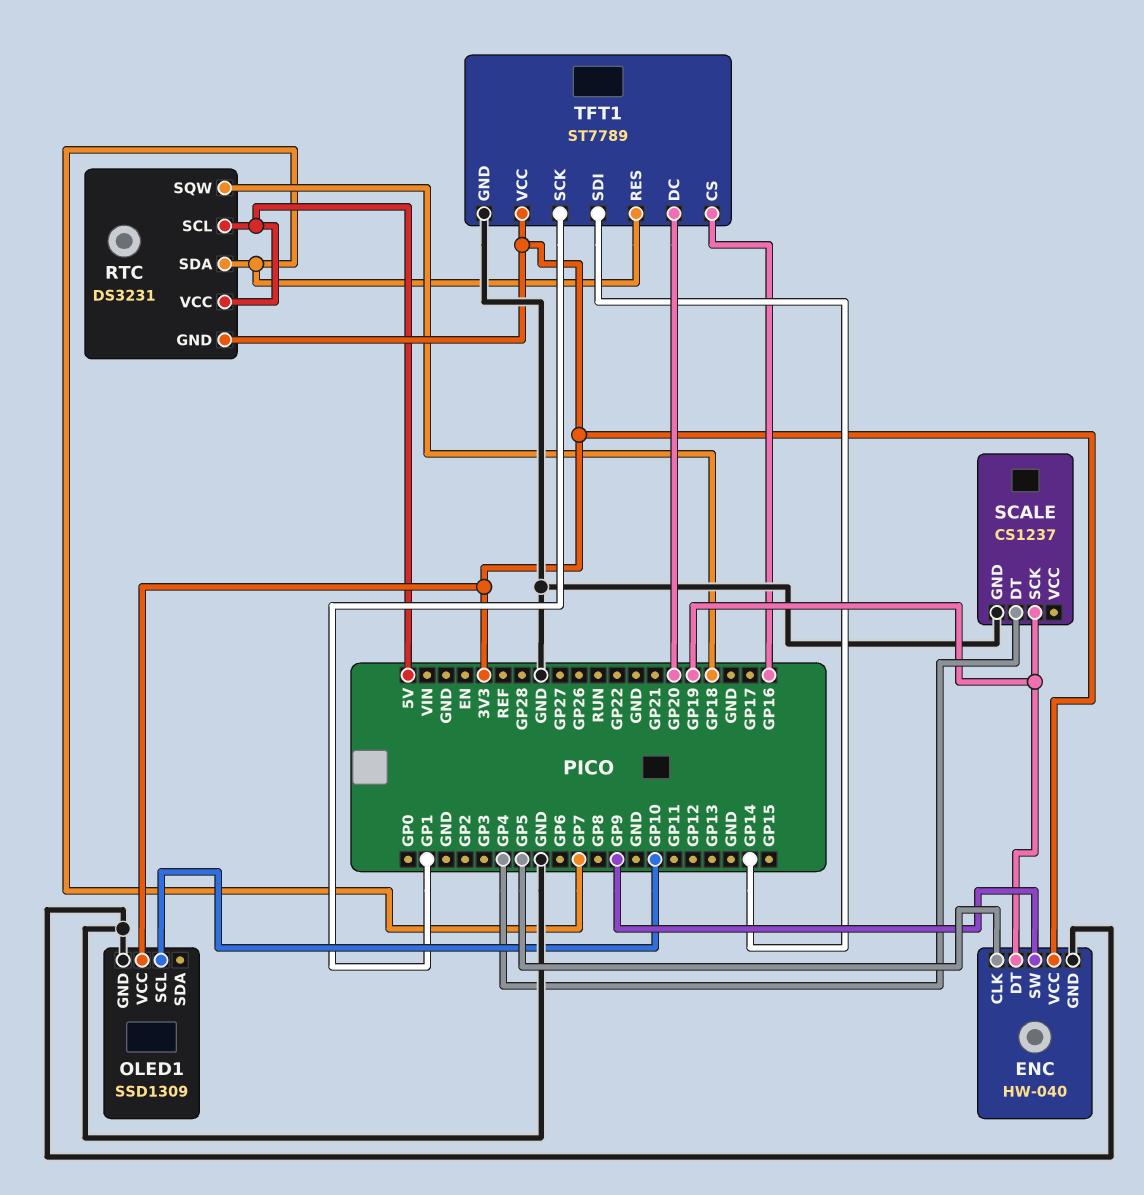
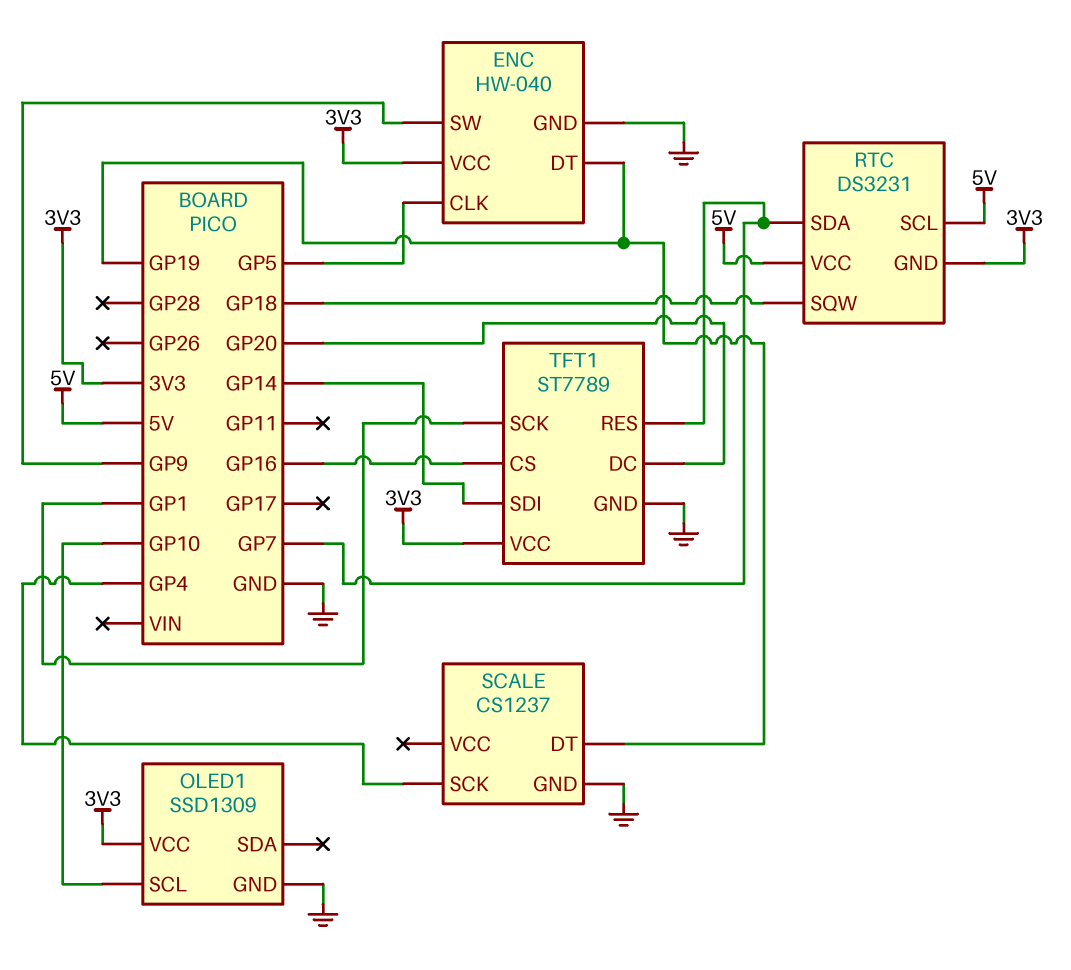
SCALE pin DT: GP4 -> GP19
SCALE pin SCK: GP19 -> GP4

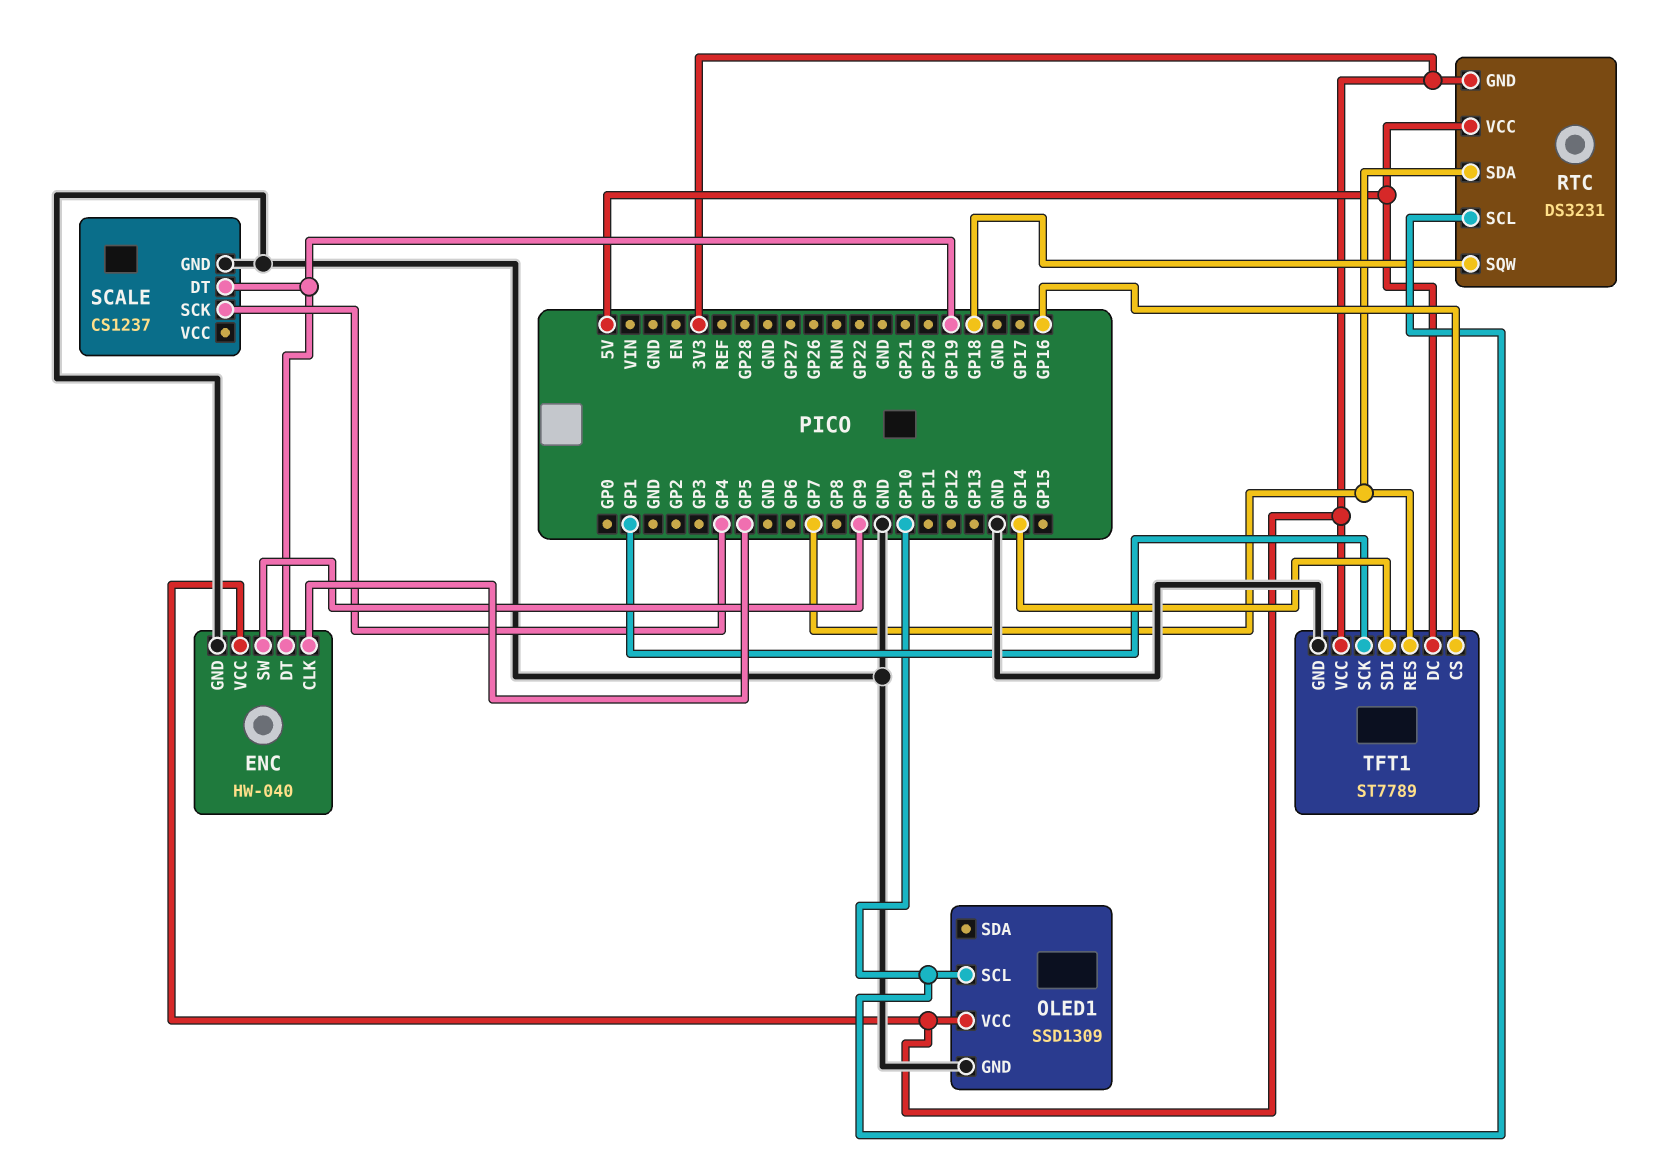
RTC pin SCL: 5V -> GP10
TFT1 pin DC: GP20 -> 5V

